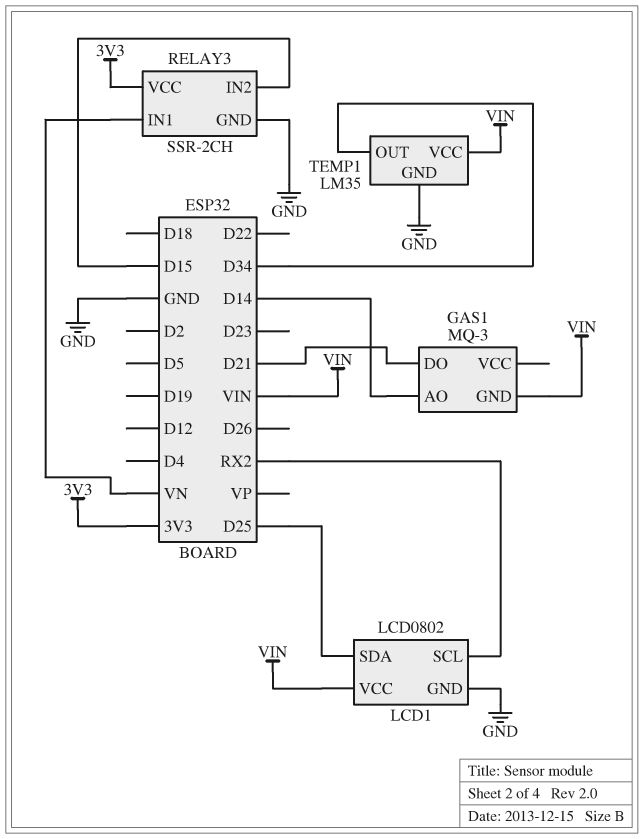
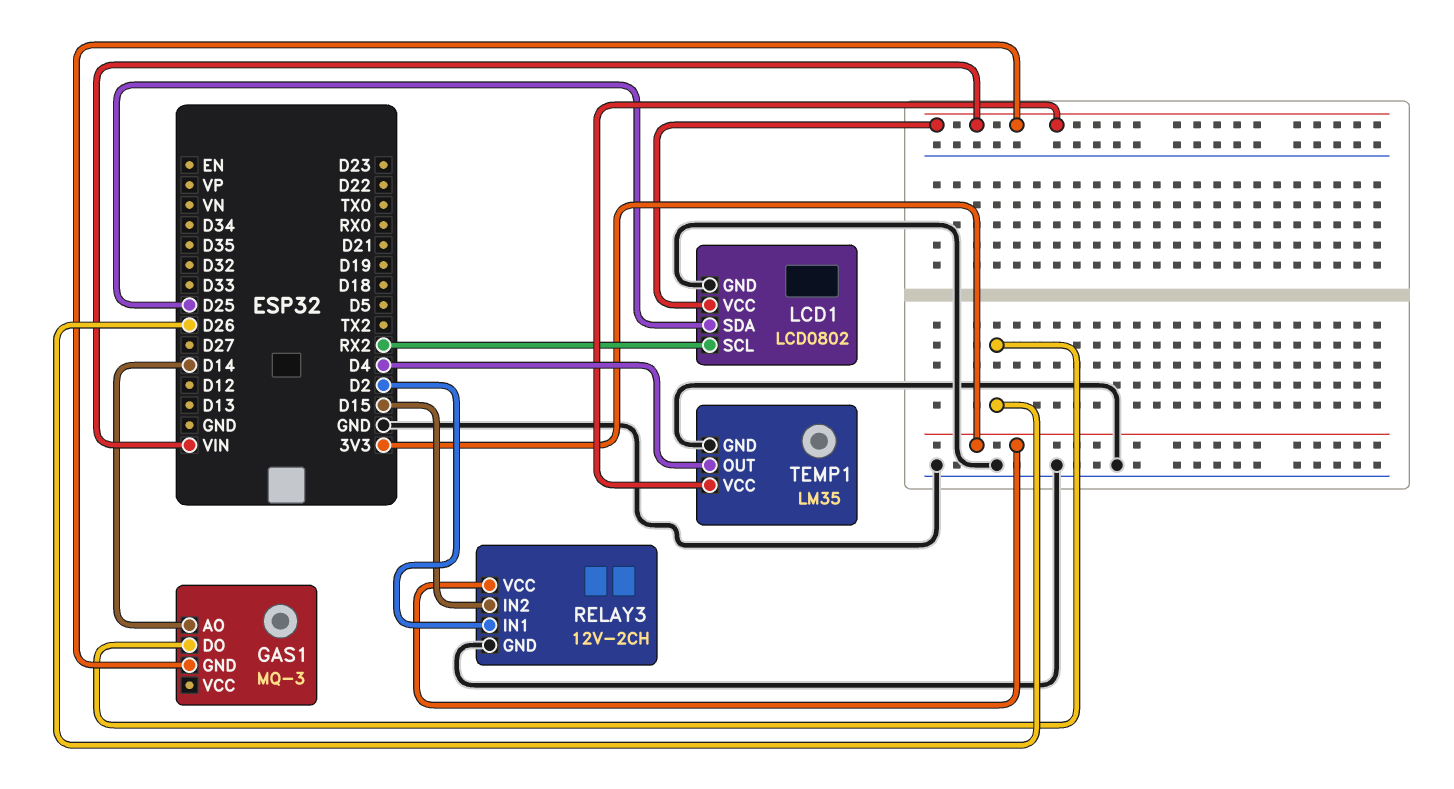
GAS1 pin DO: D21 -> D26
RELAY3: SSR-2CH -> 12V-2CH
RELAY3 pin IN1: VN -> D2
TEMP1 pin OUT: D34 -> D4

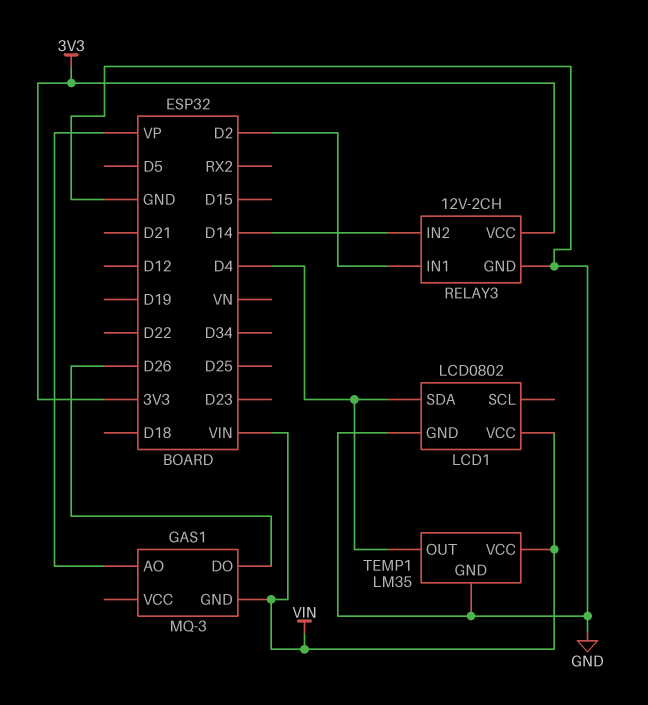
GAS1 pin AO: D14 -> VP
LCD1 pin SCL: RX2 -> none
LCD1 pin SDA: D25 -> D4
RELAY3 pin IN2: D15 -> D14

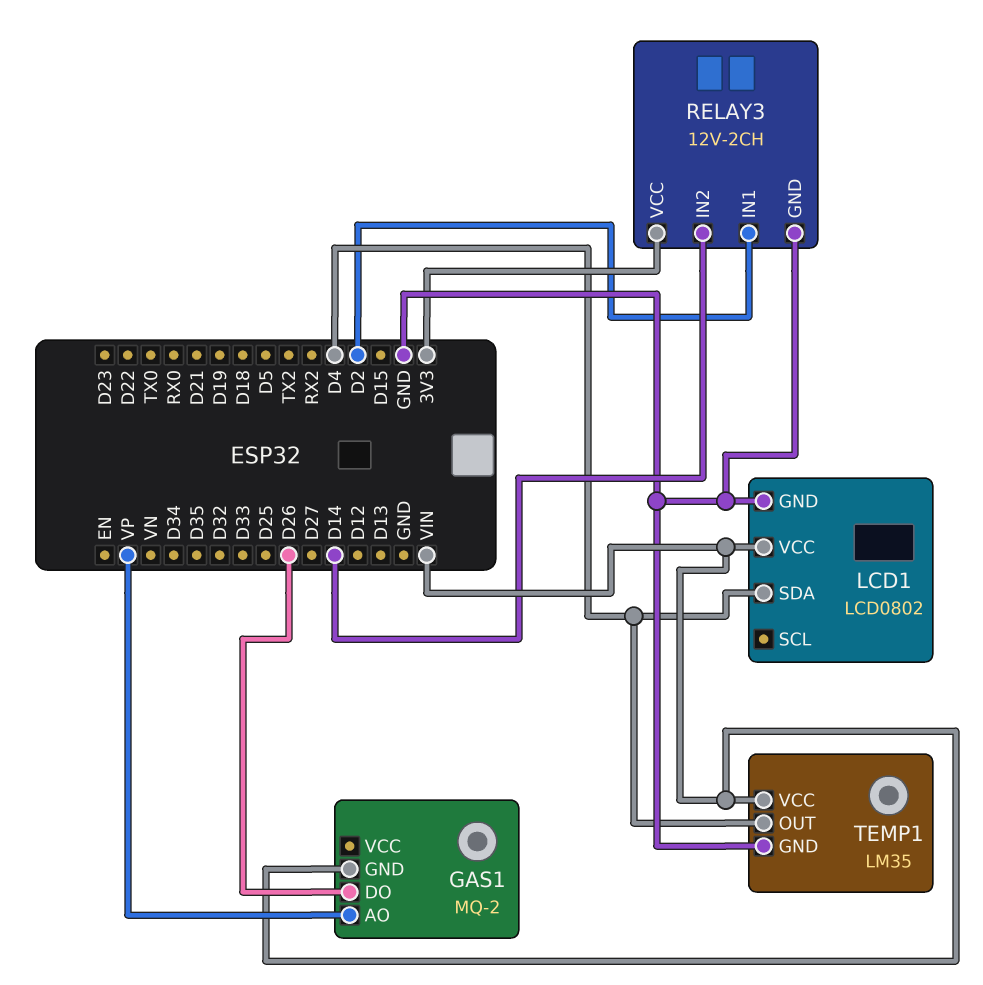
GAS1: MQ-3 -> MQ-2

